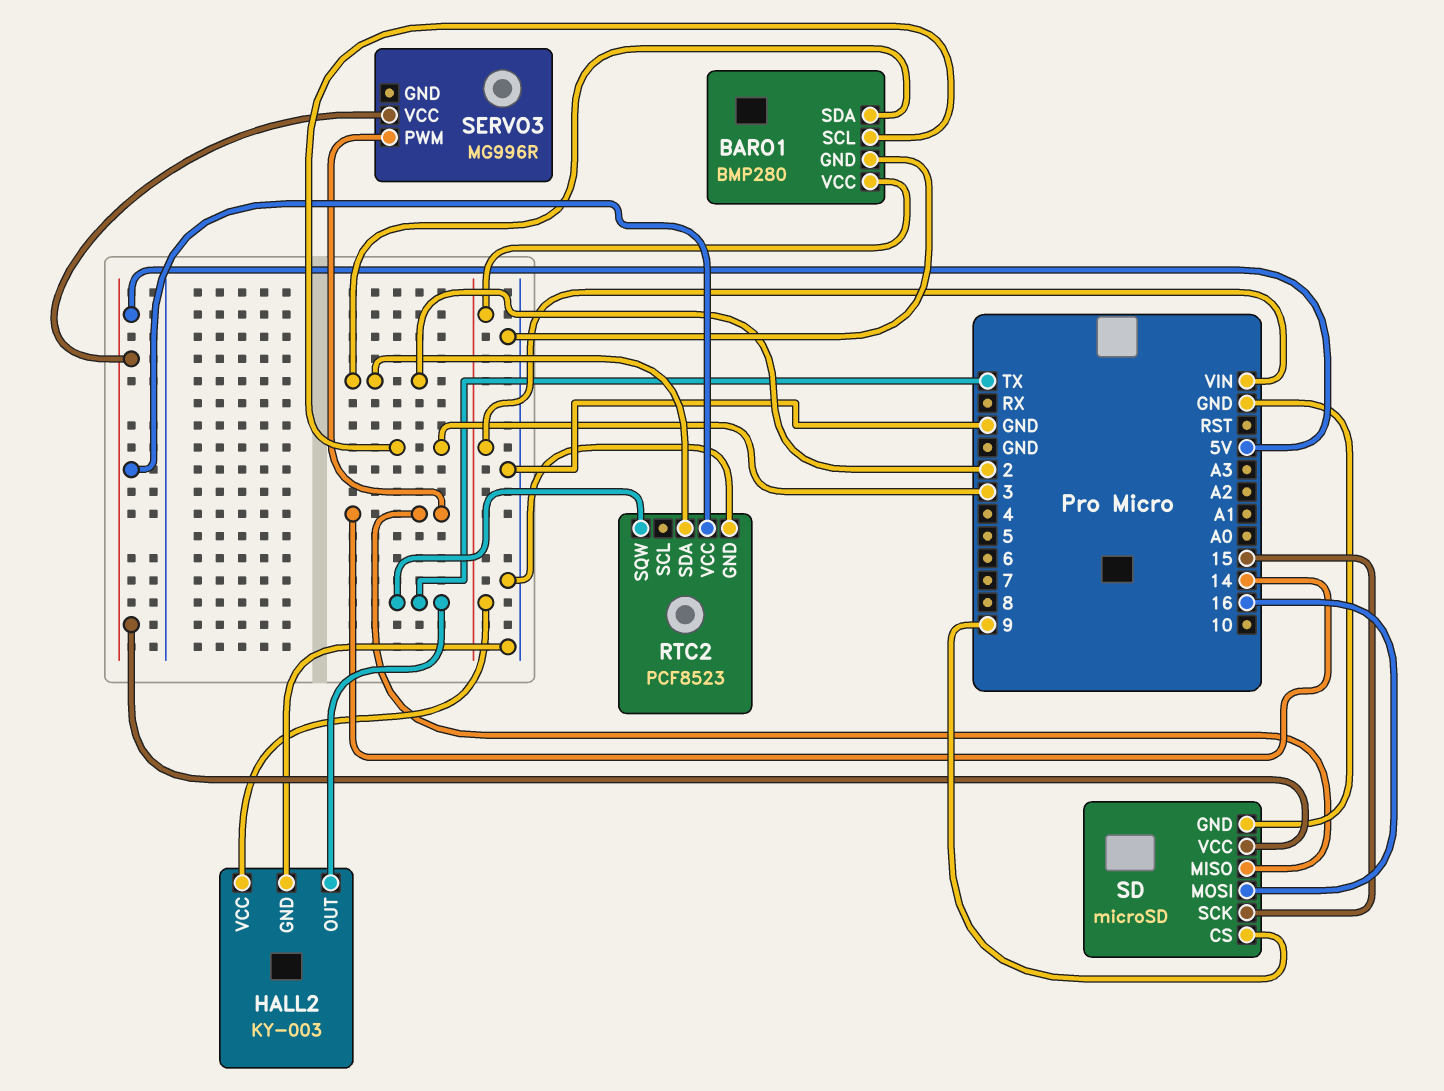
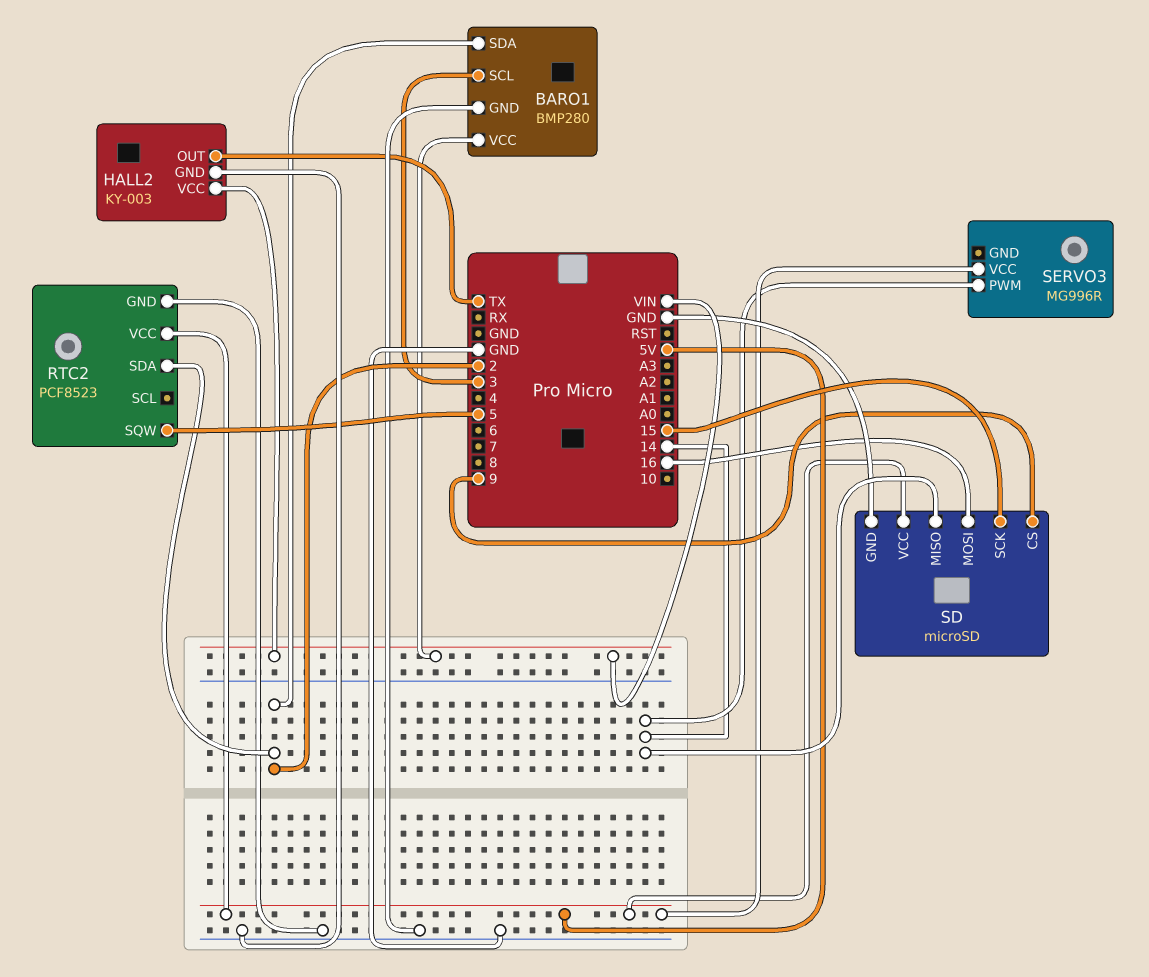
RTC2 pin SQW: TX -> 5

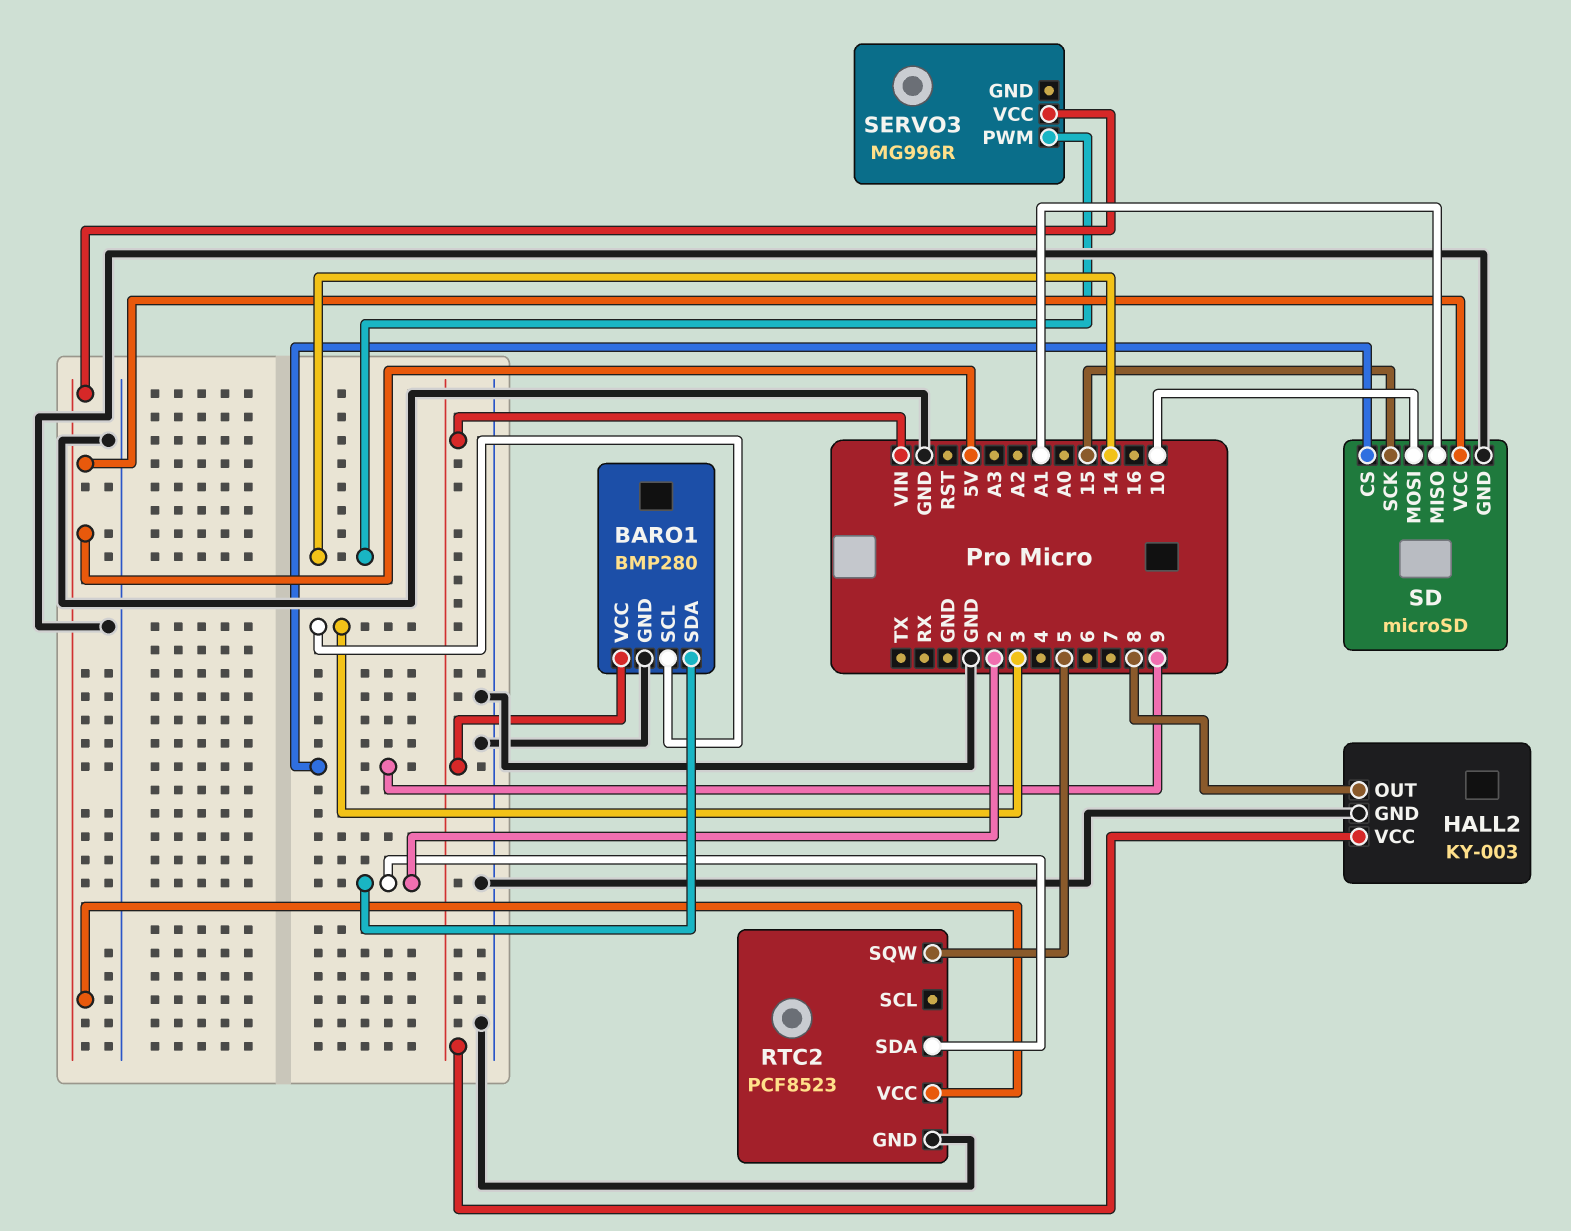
HALL2 pin OUT: TX -> 8
SD pin MISO: 14 -> A1
SD pin MOSI: 16 -> 10

